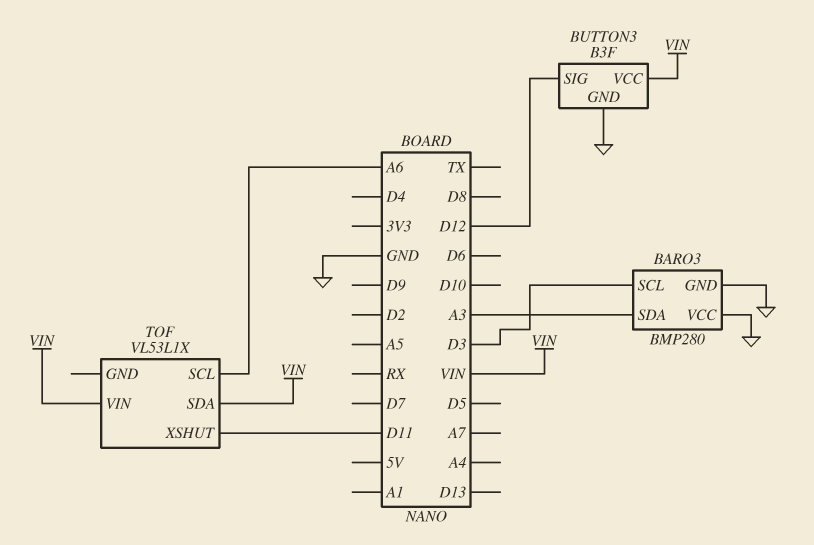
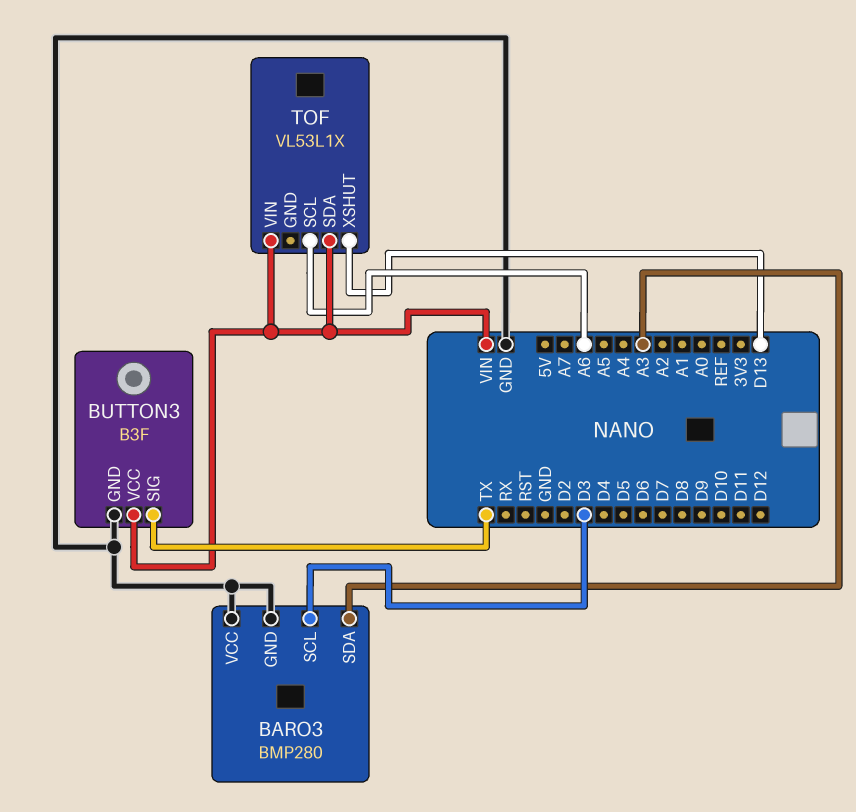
BUTTON3 pin SIG: D12 -> TX
TOF pin XSHUT: D11 -> D13

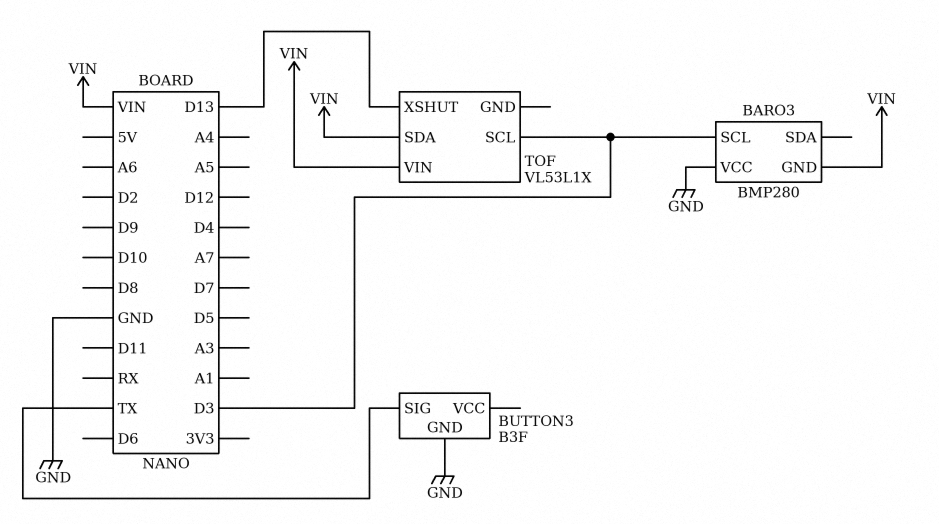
BARO3 pin GND: GND -> VIN
BARO3 pin SDA: A3 -> none
BUTTON3 pin VCC: VIN -> none
TOF pin SCL: A6 -> D3

